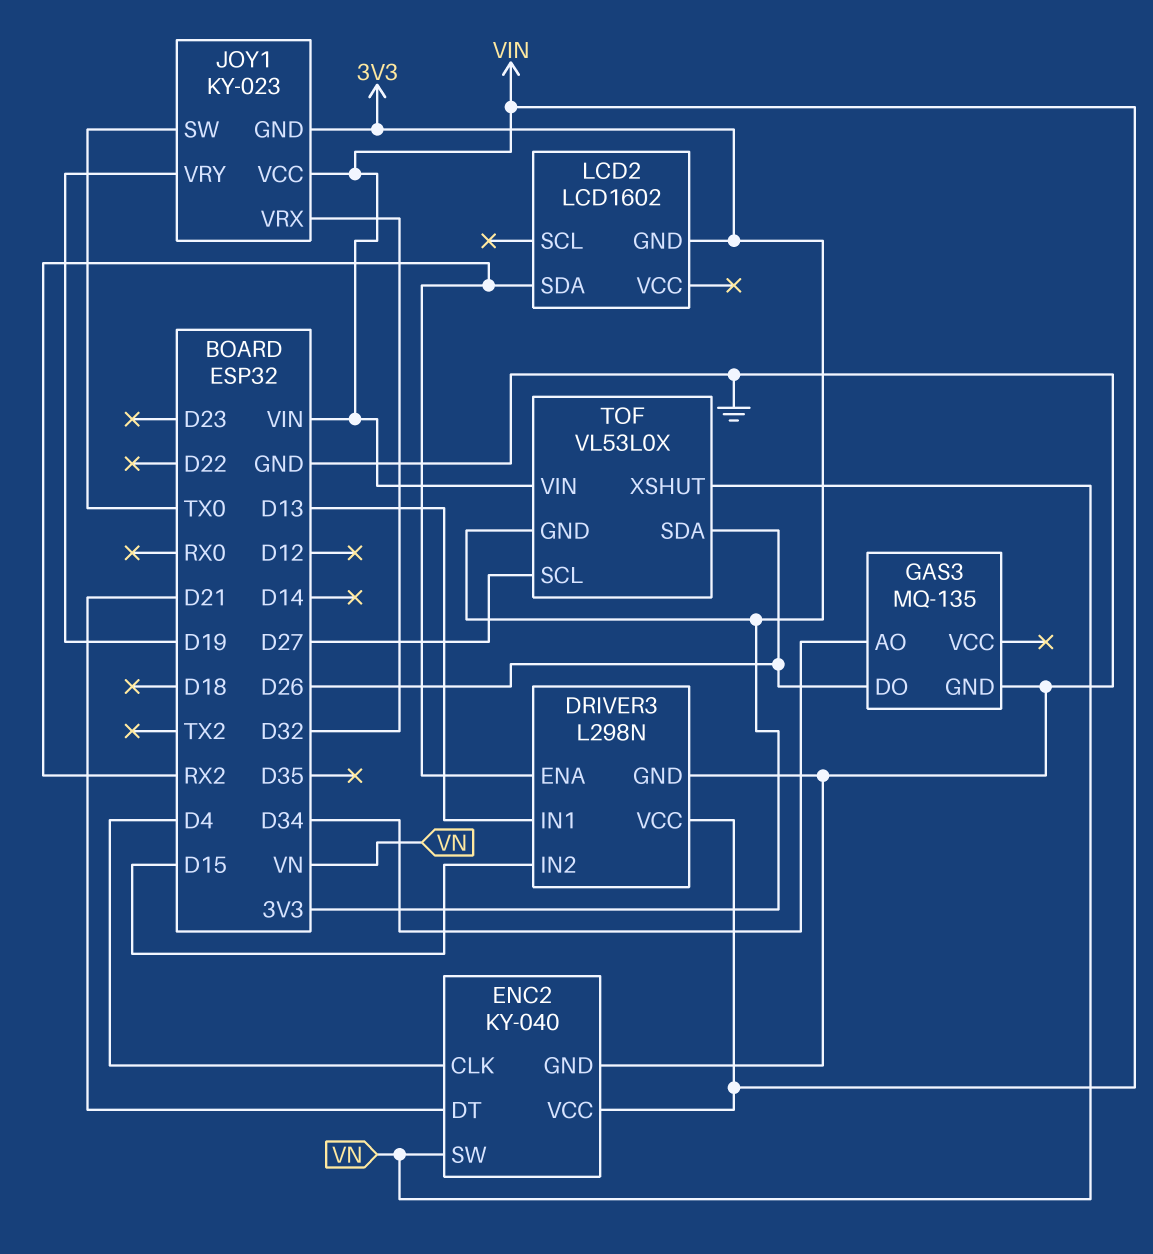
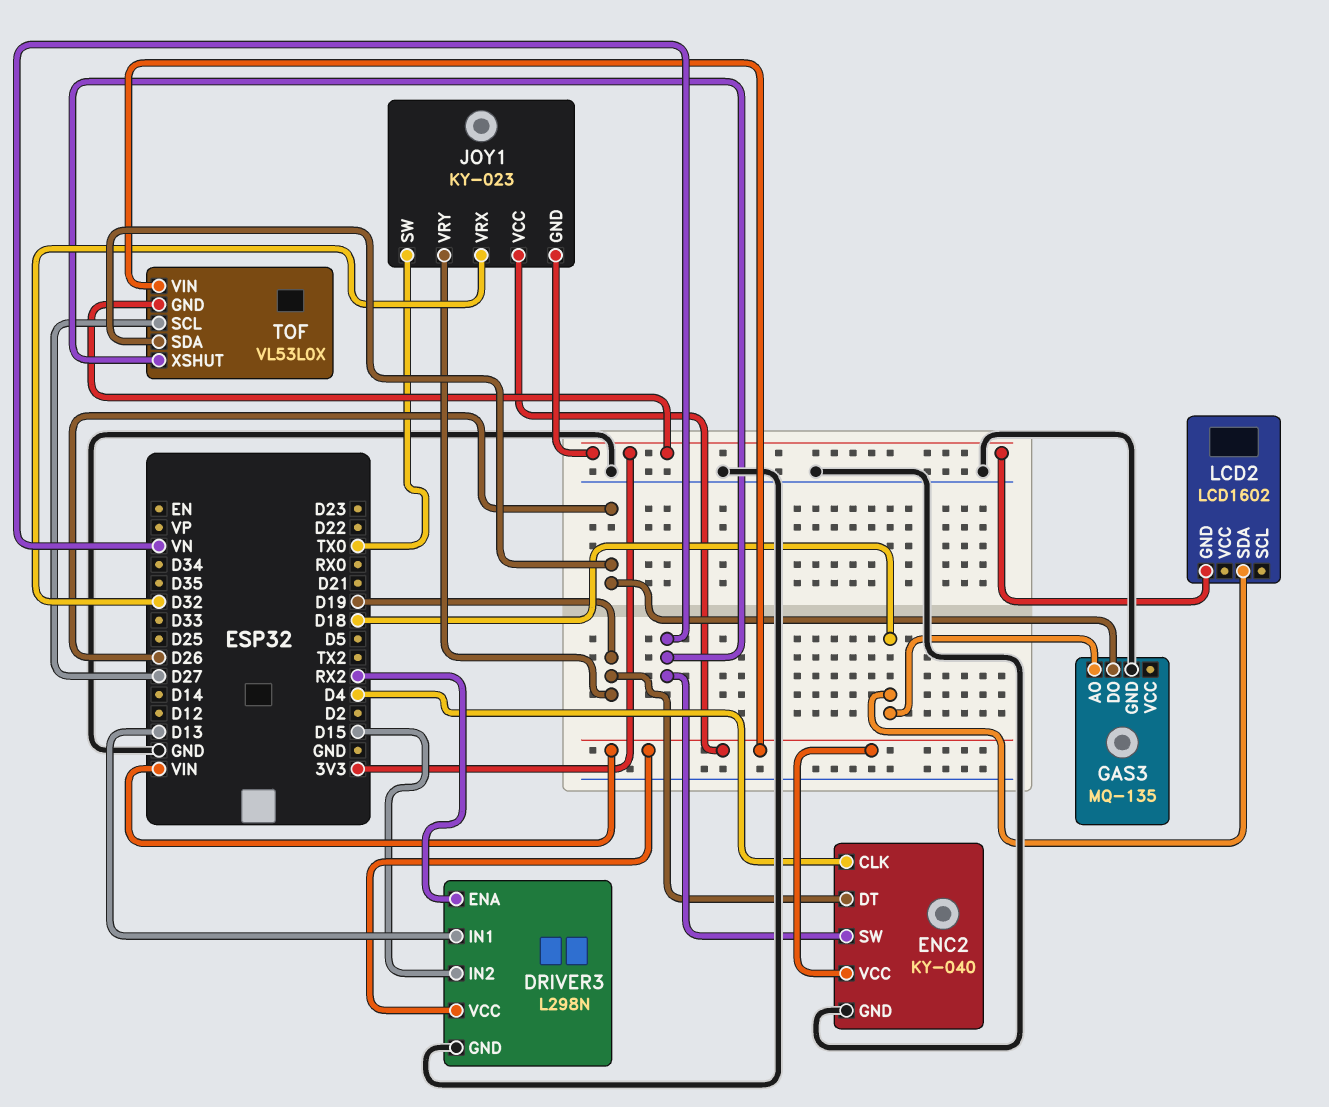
ENC2 pin DT: D21 -> D19
GAS3 pin AO: D34 -> D18
LCD2 pin SDA: RX2 -> D18

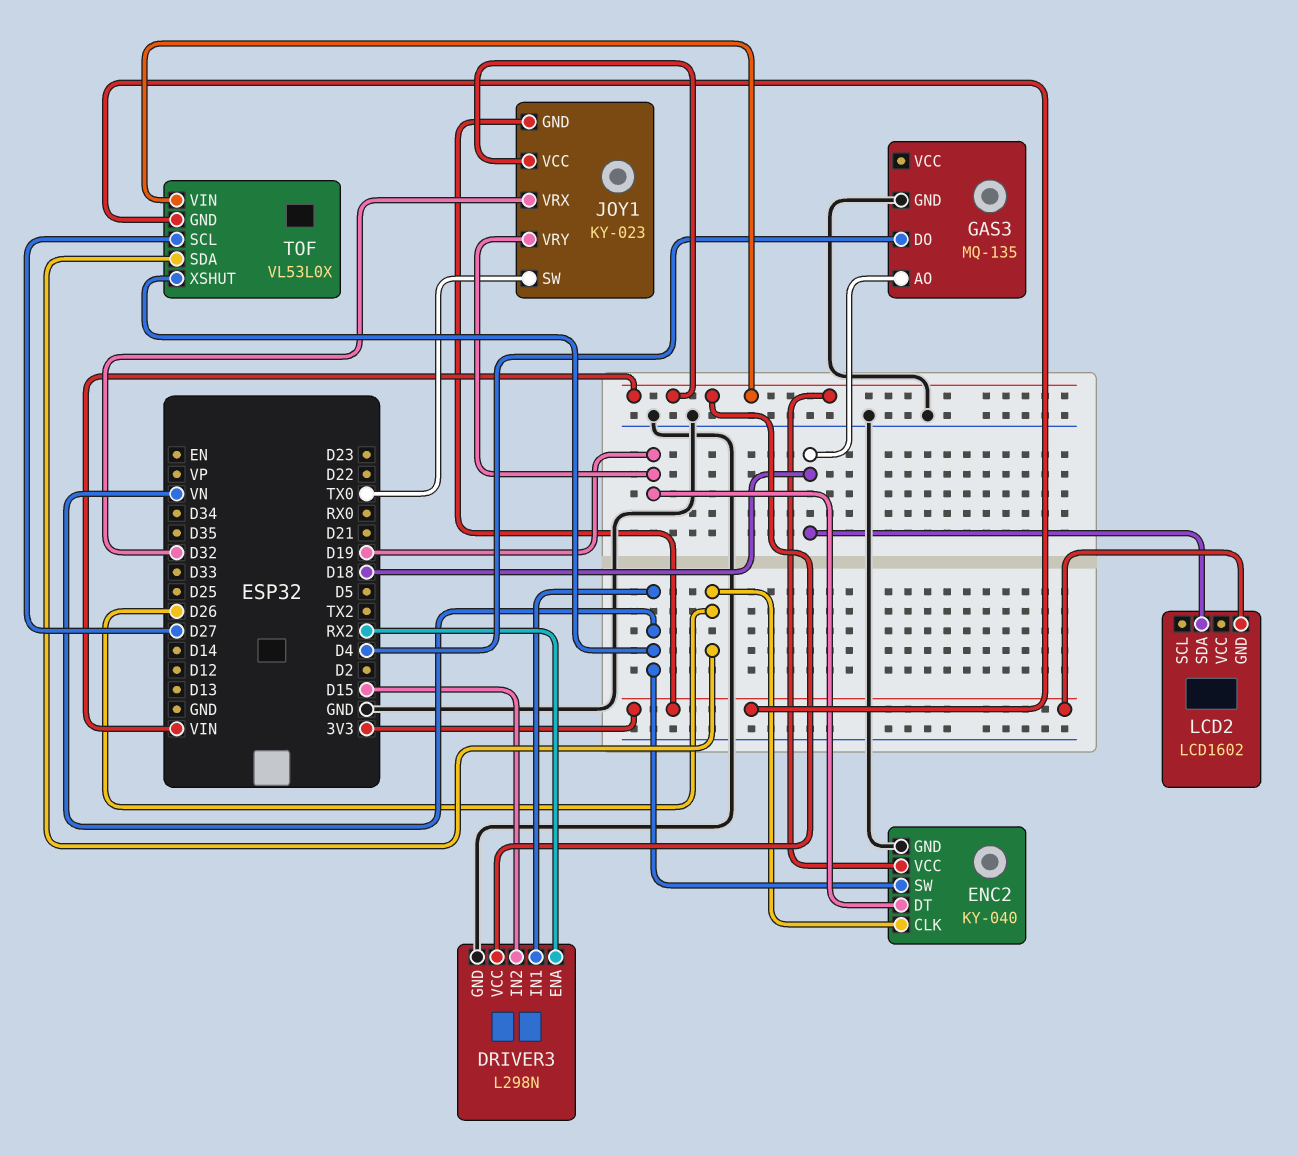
DRIVER3 pin IN1: D13 -> VN
ENC2 pin CLK: D4 -> D26
GAS3 pin DO: D26 -> D4

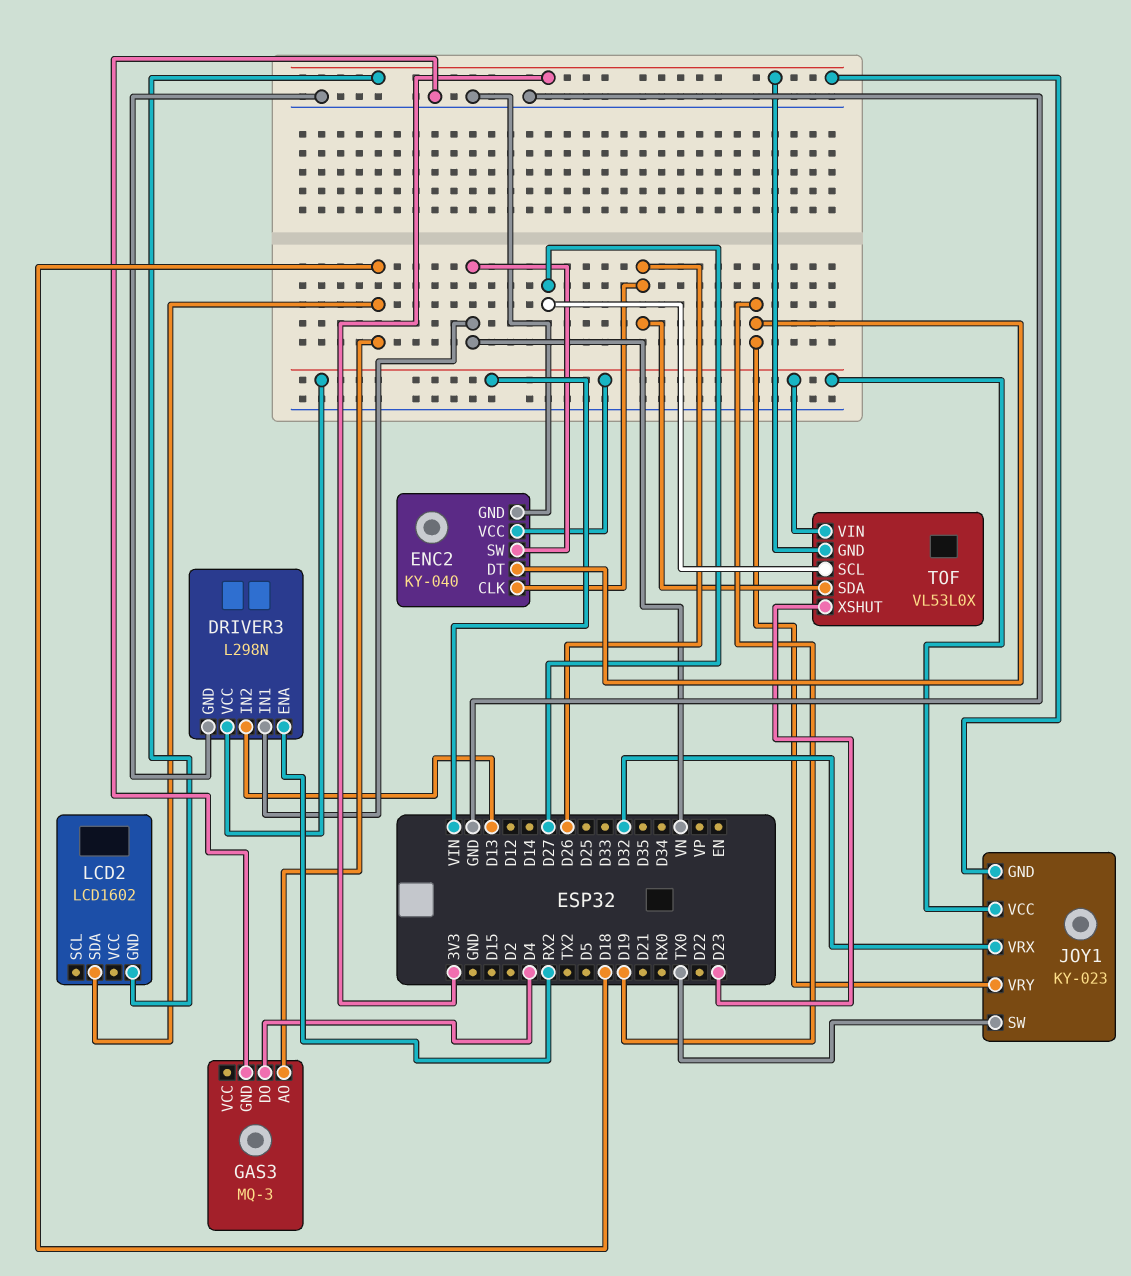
DRIVER3 pin IN2: D15 -> D13
GAS3: MQ-135 -> MQ-3
TOF pin XSHUT: VN -> D23

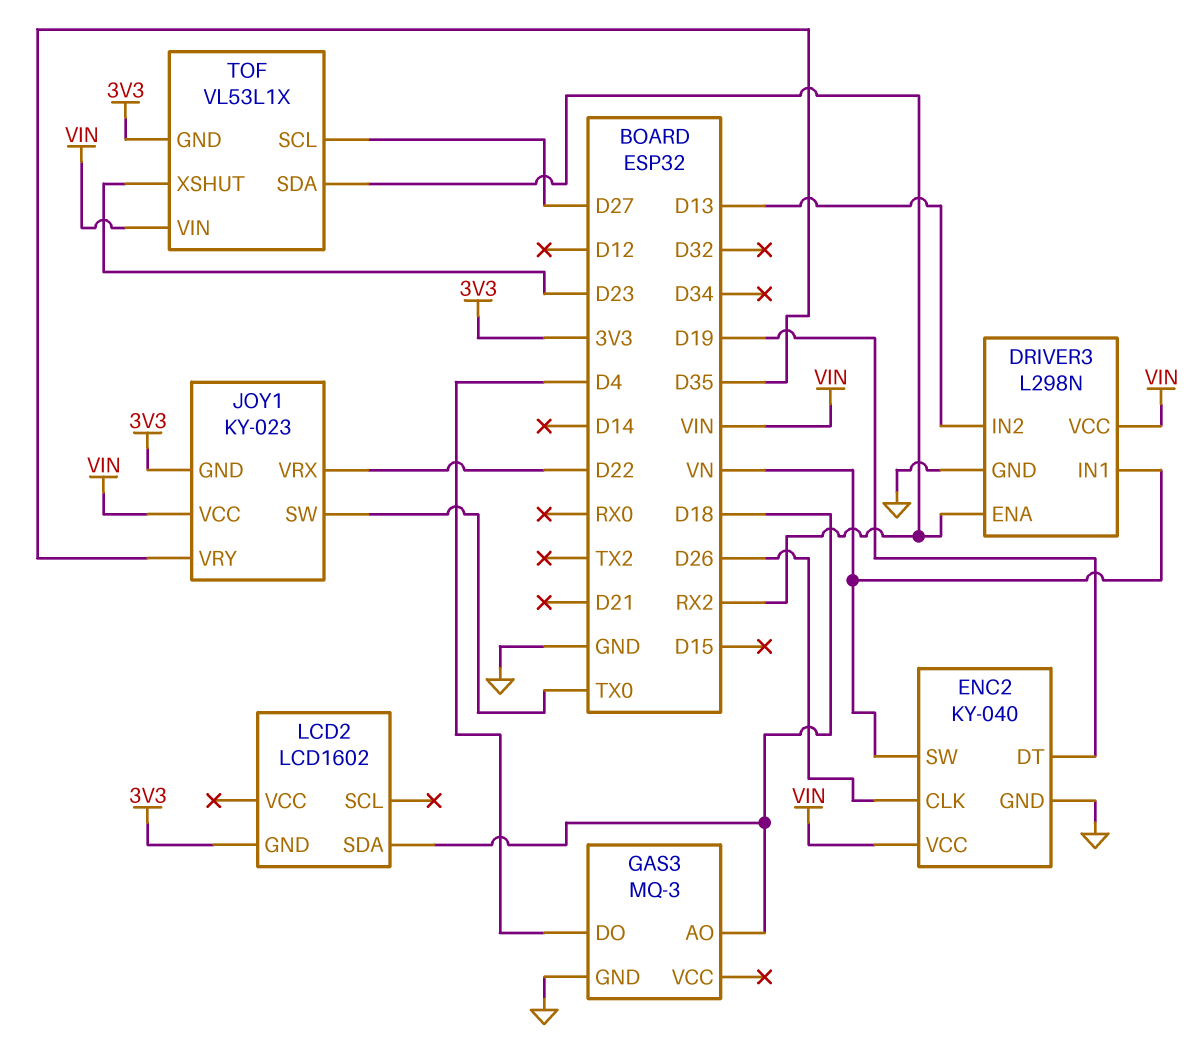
JOY1 pin VRX: D32 -> D22
JOY1 pin VRY: D19 -> D35
TOF: VL53L0X -> VL53L1X
TOF pin SDA: D26 -> RX2

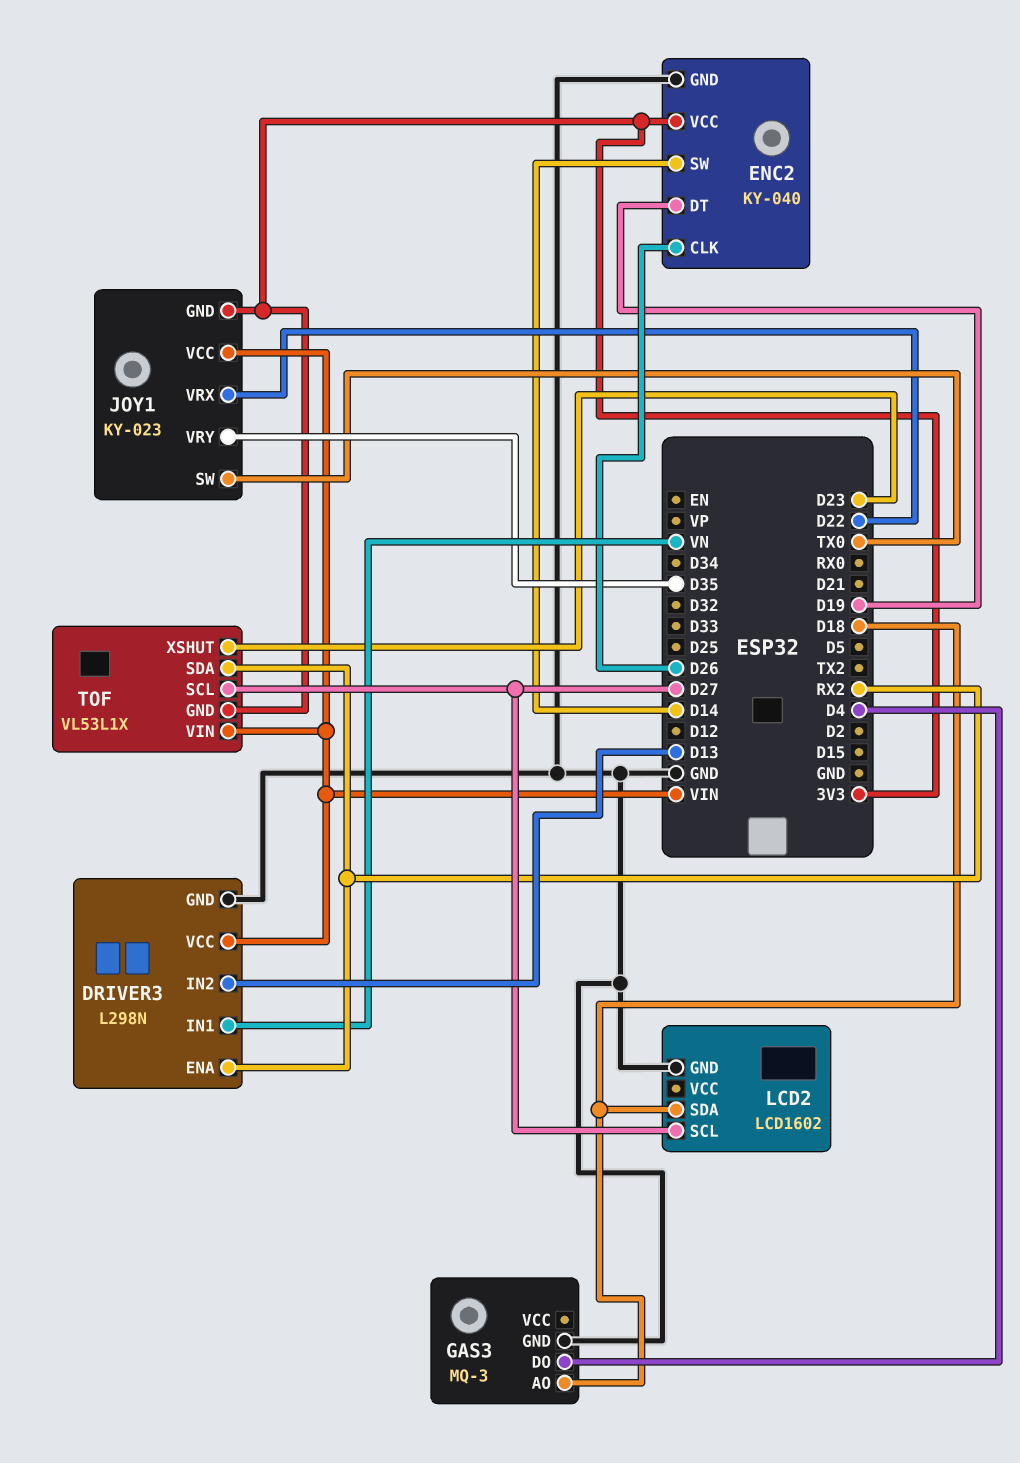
ENC2 pin SW: VN -> D14
ENC2 pin VCC: VIN -> 3V3
LCD2 pin GND: 3V3 -> GND
LCD2 pin SCL: none -> D27

